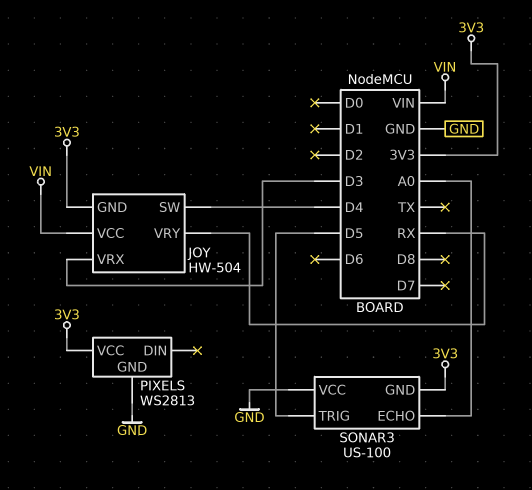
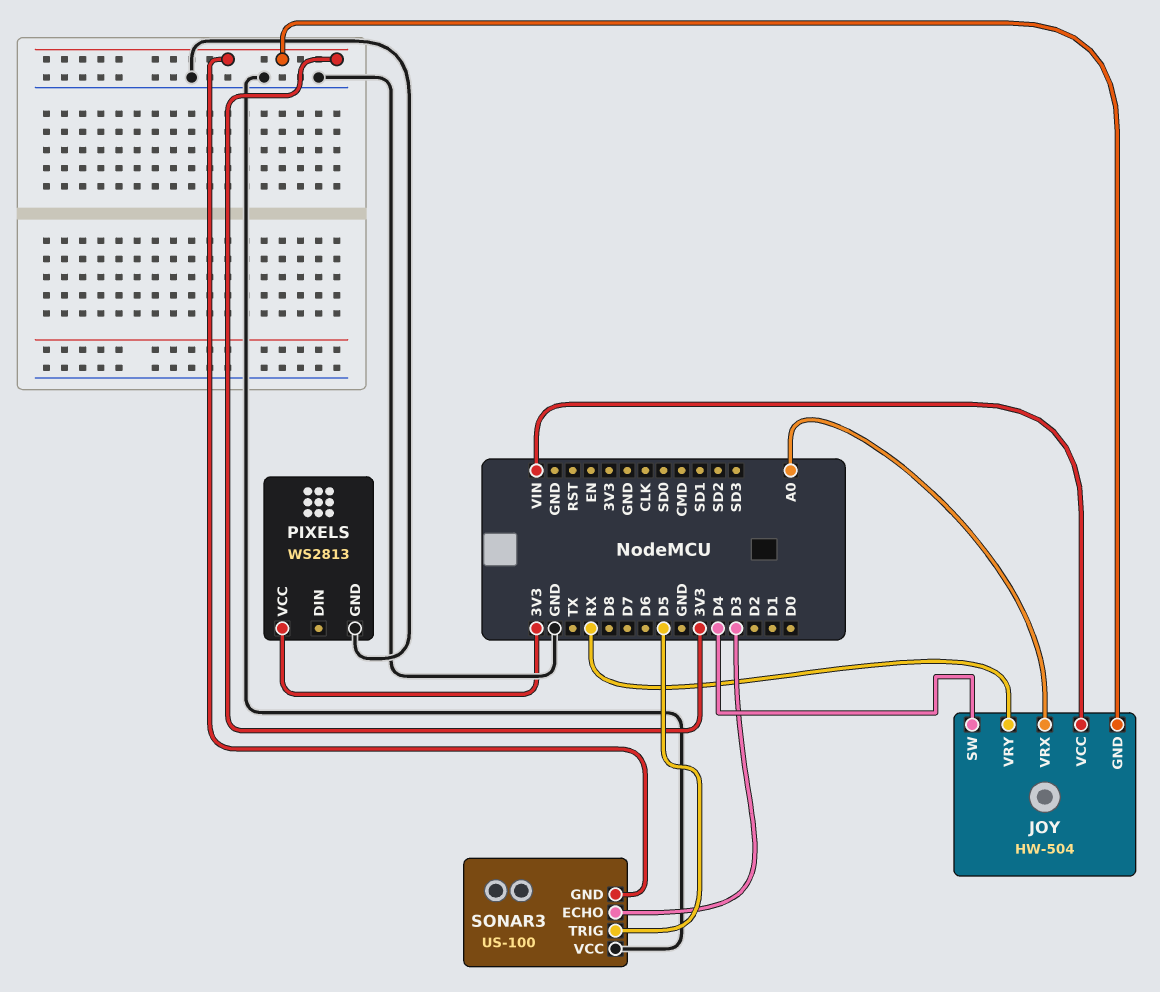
JOY pin VRX: D3 -> A0
SONAR3 pin ECHO: A0 -> D3

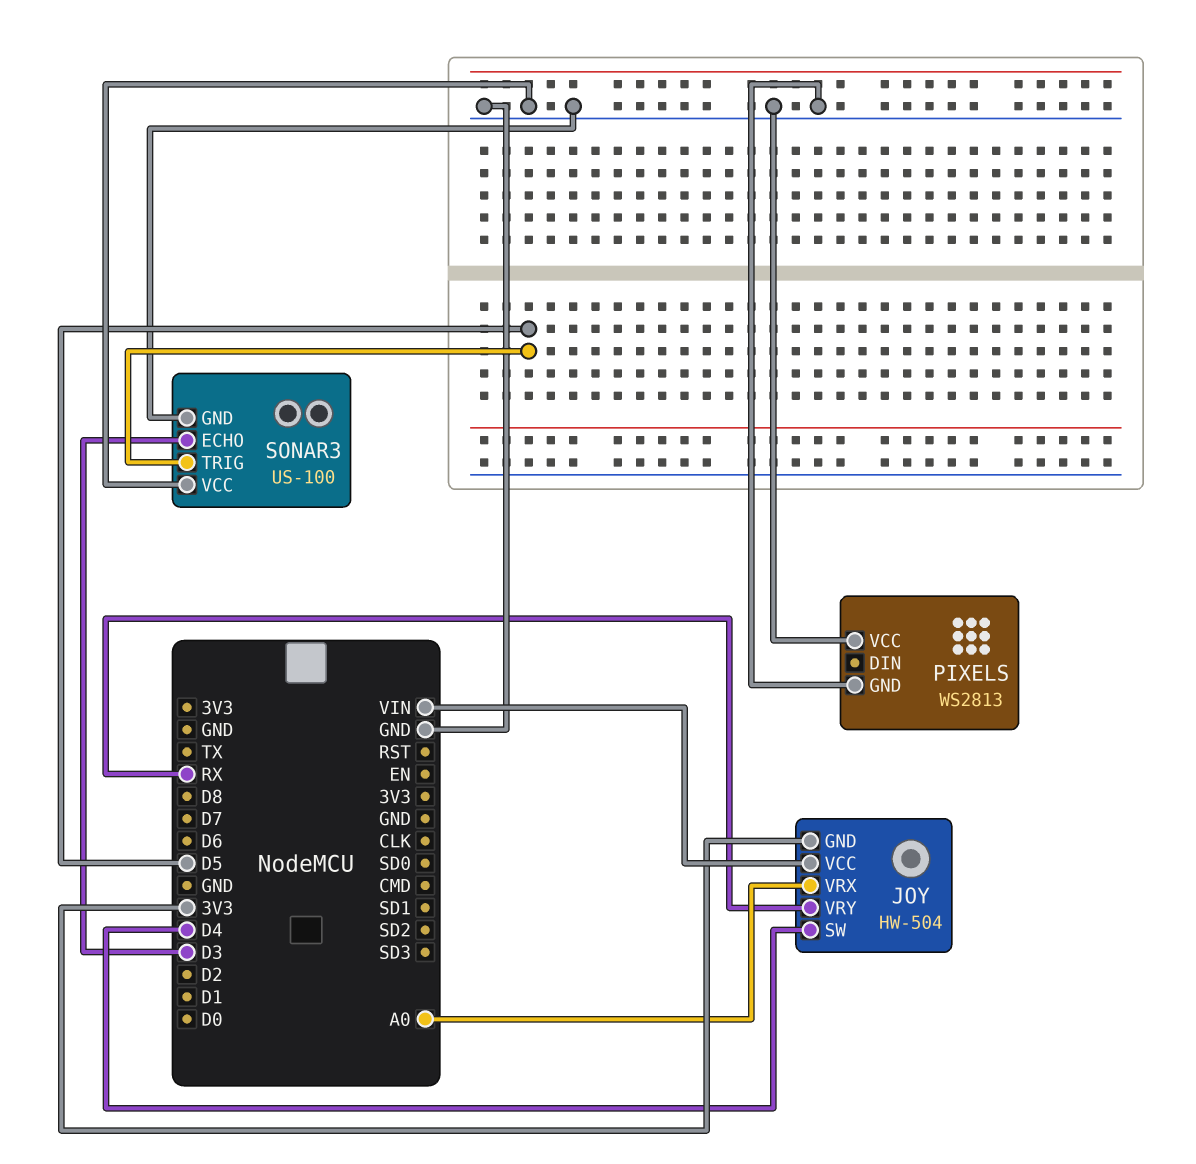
PIXELS pin VCC: 3V3 -> GND
SONAR3 pin GND: 3V3 -> GND

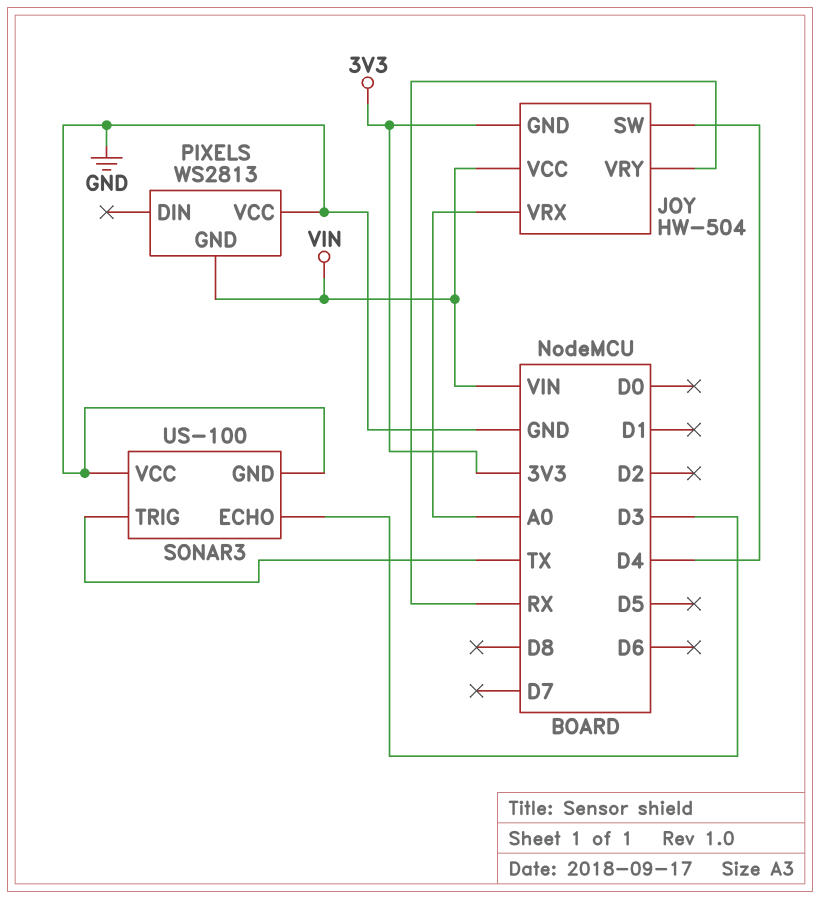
PIXELS pin GND: GND -> VIN
SONAR3 pin TRIG: D5 -> TX

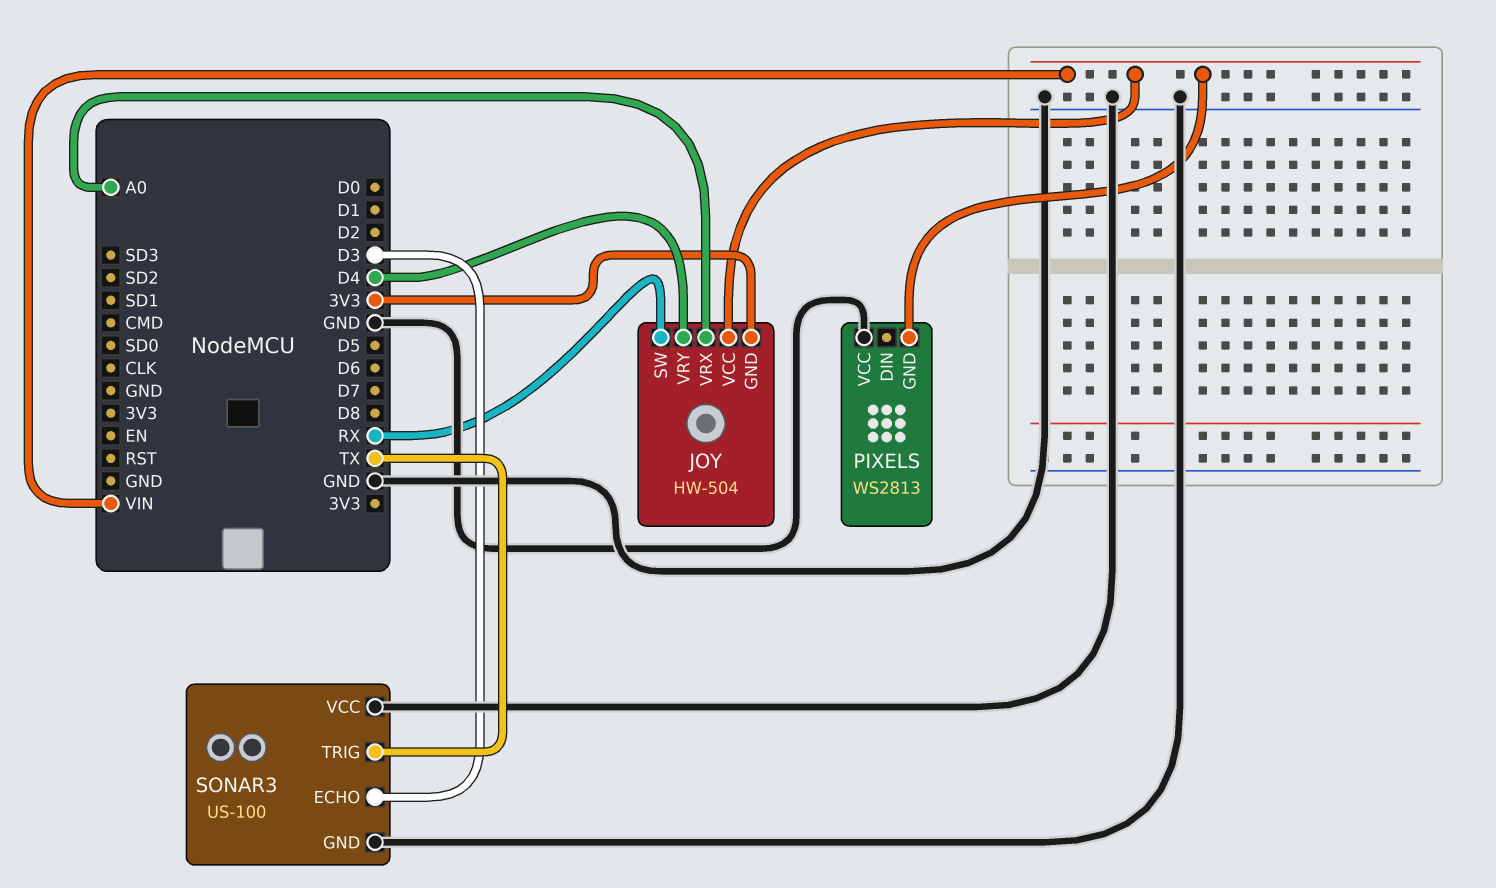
JOY pin SW: D4 -> RX
JOY pin VRY: RX -> D4

